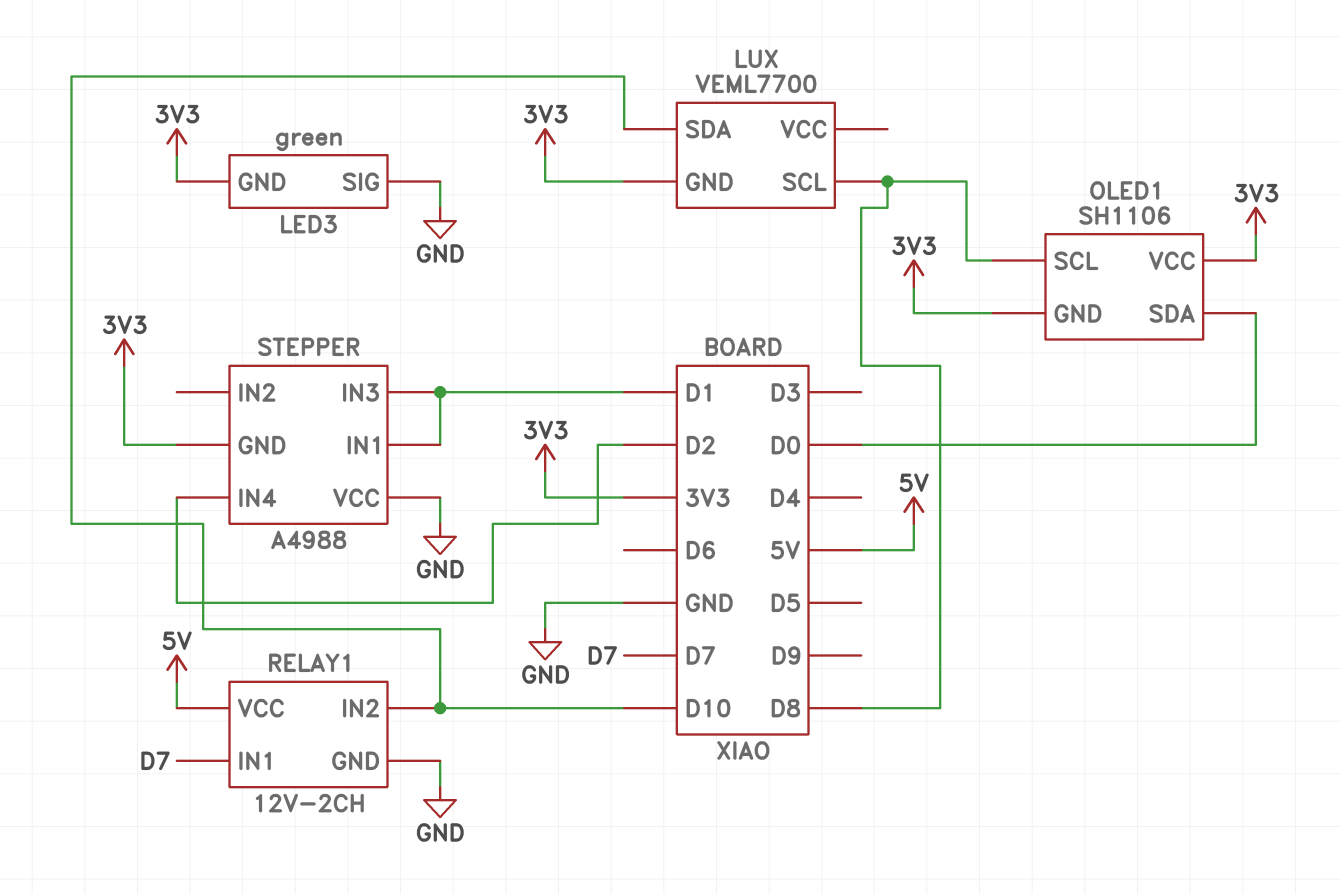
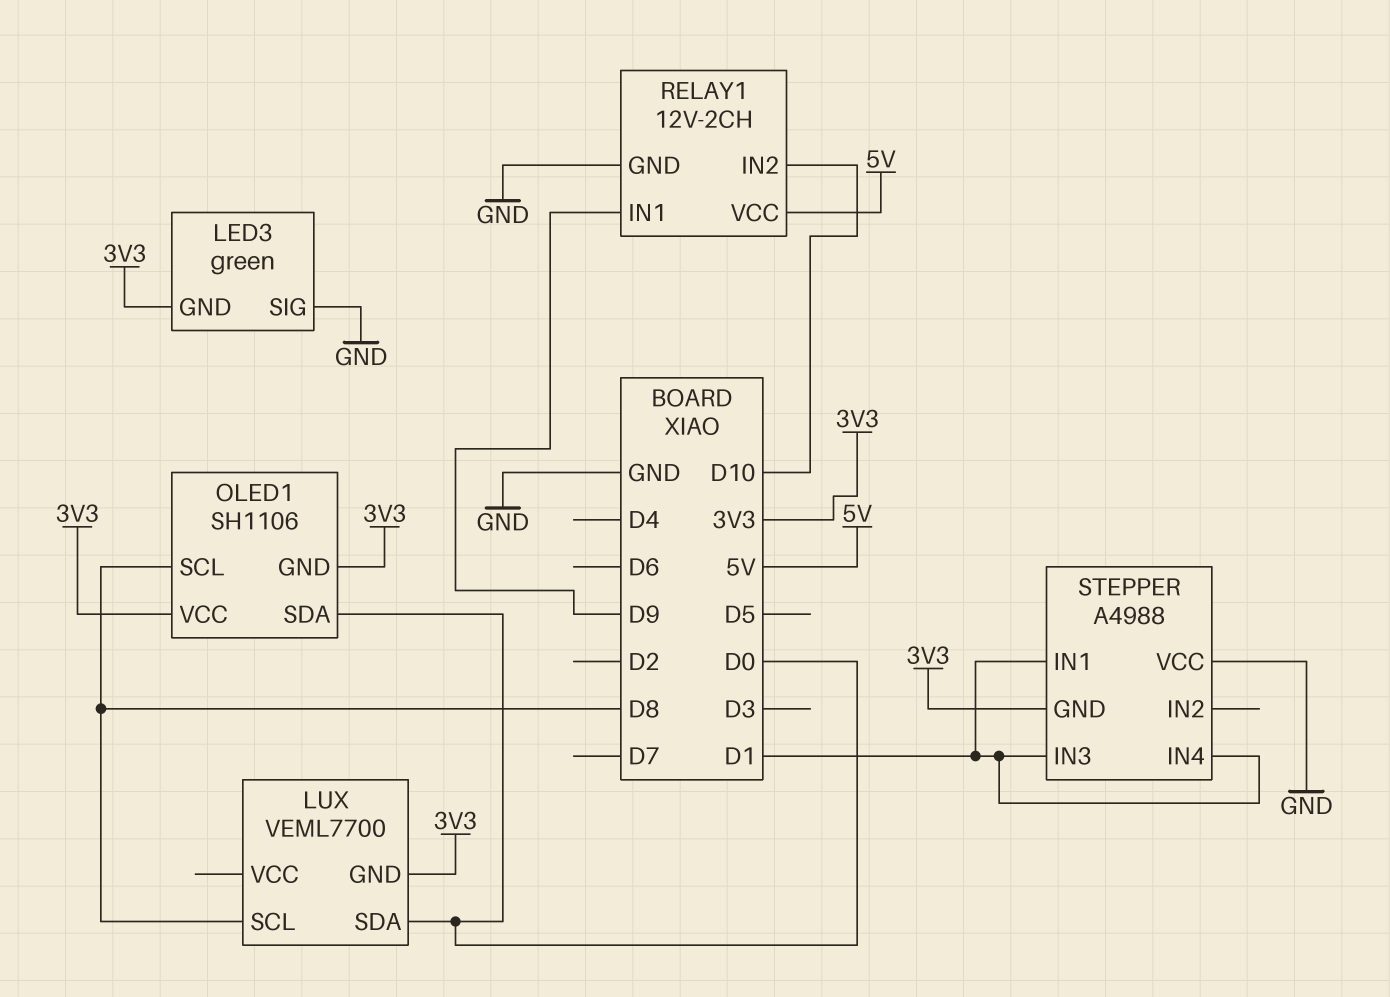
LUX pin SDA: D10 -> D0
RELAY1 pin IN1: D7 -> D9
STEPPER pin IN4: D2 -> D1

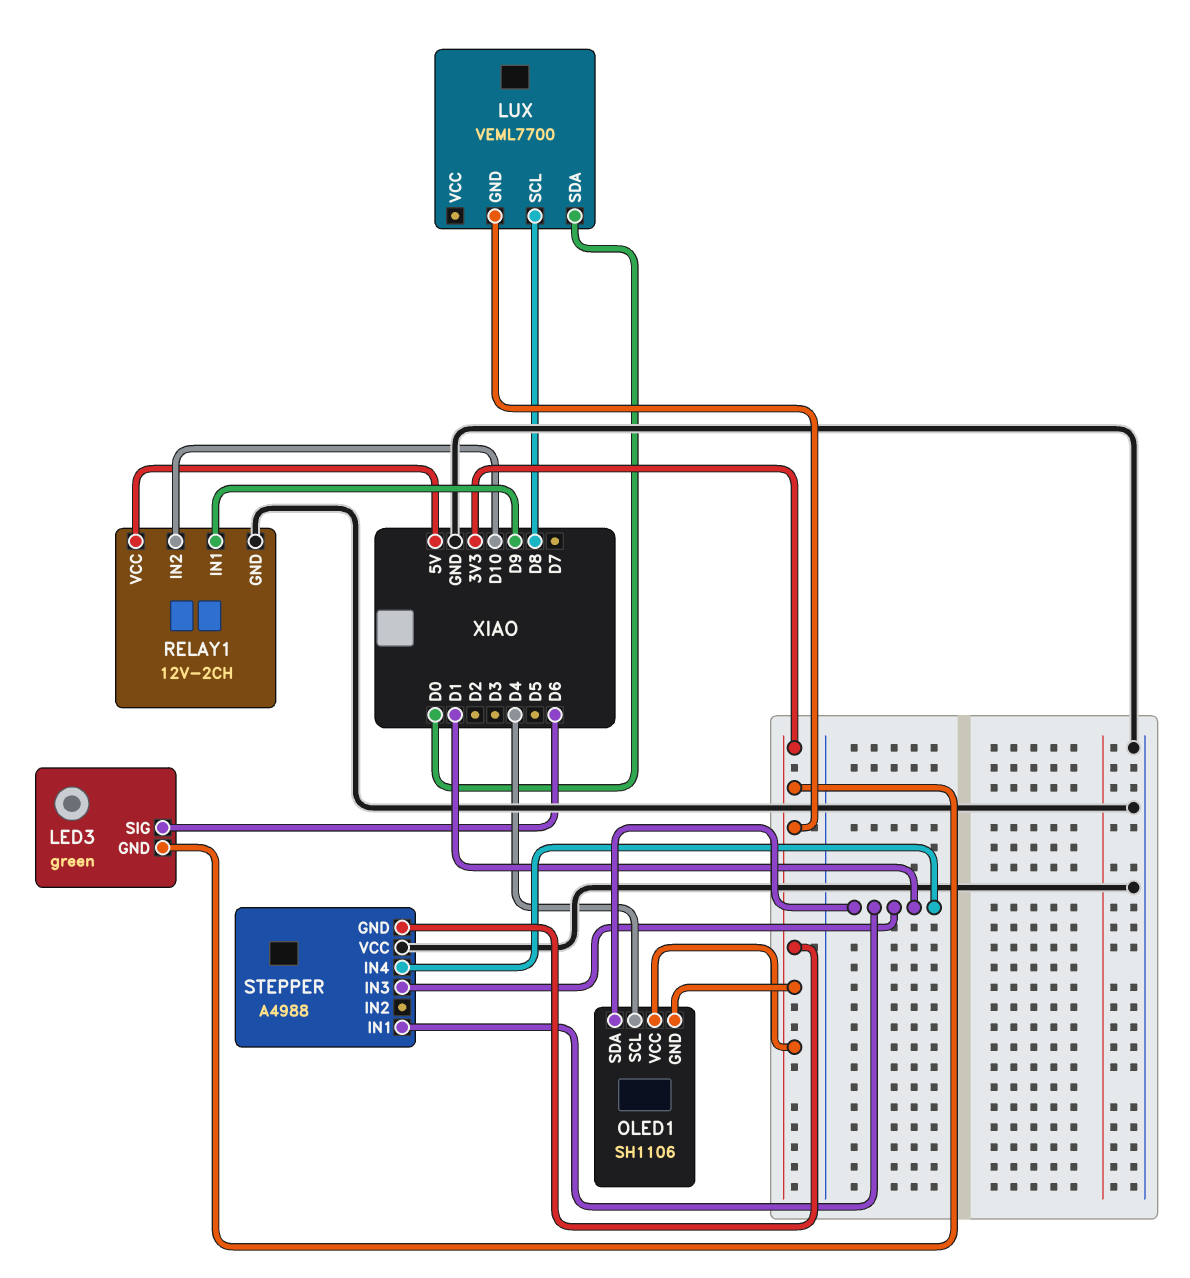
LED3 pin SIG: GND -> D6
OLED1 pin SCL: D8 -> D4
OLED1 pin SDA: D0 -> D1

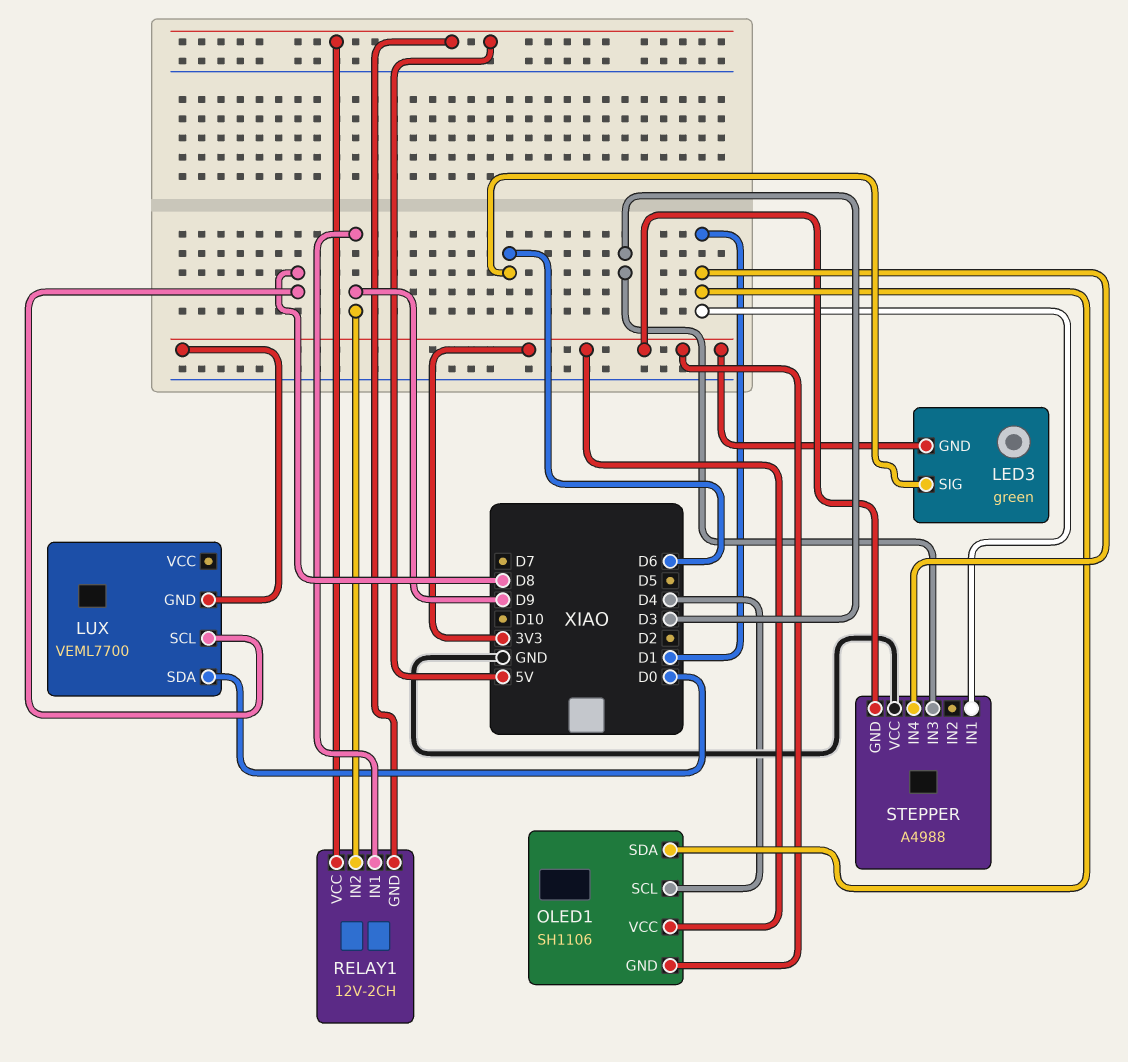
RELAY1 pin GND: GND -> 5V
RELAY1 pin IN2: D10 -> D9
STEPPER pin IN3: D1 -> D3

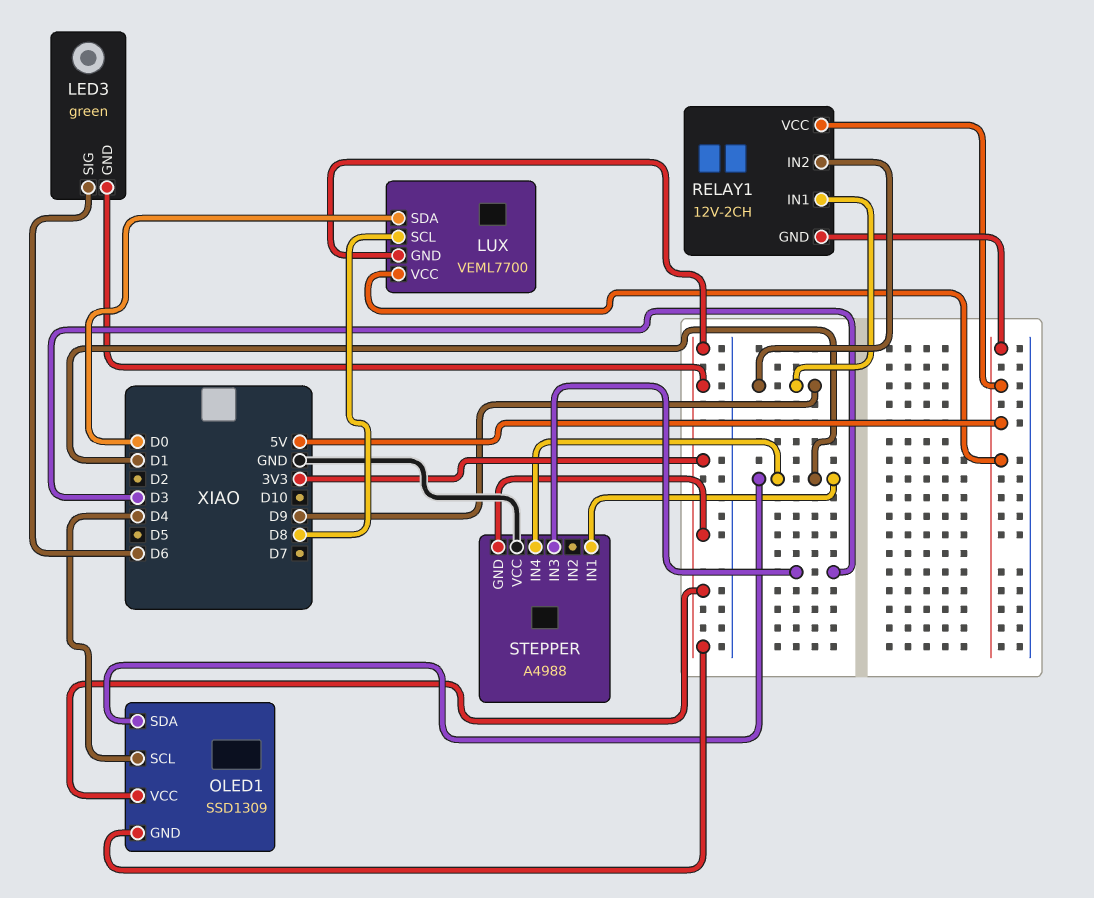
LUX pin VCC: none -> 5V
OLED1: SH1106 -> SSD1309

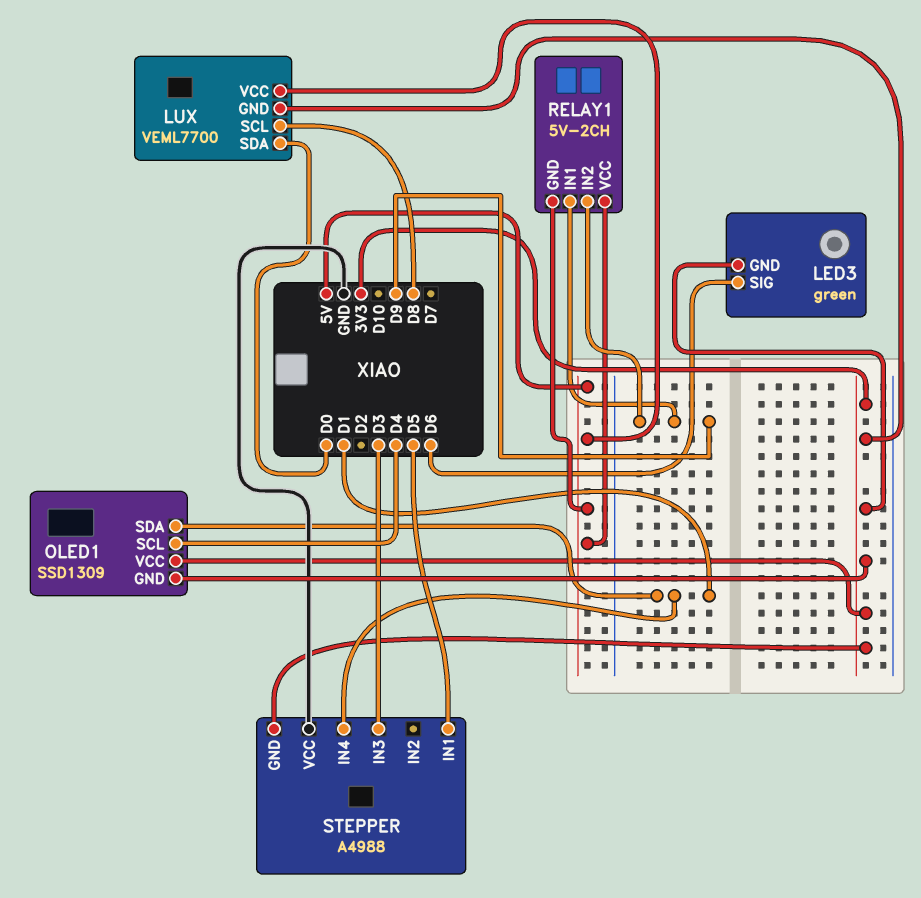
RELAY1: 12V-2CH -> 5V-2CH
STEPPER pin IN1: D1 -> D5

